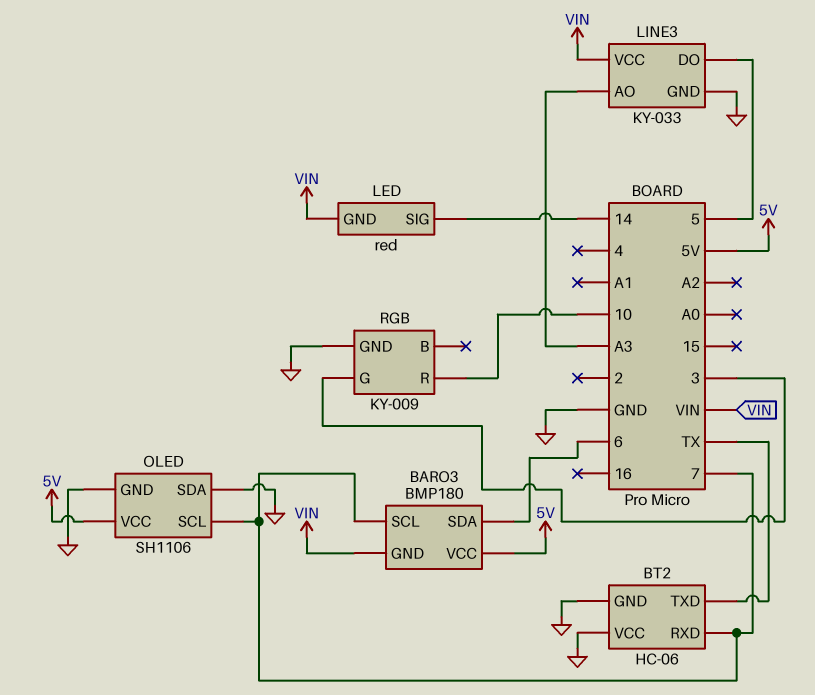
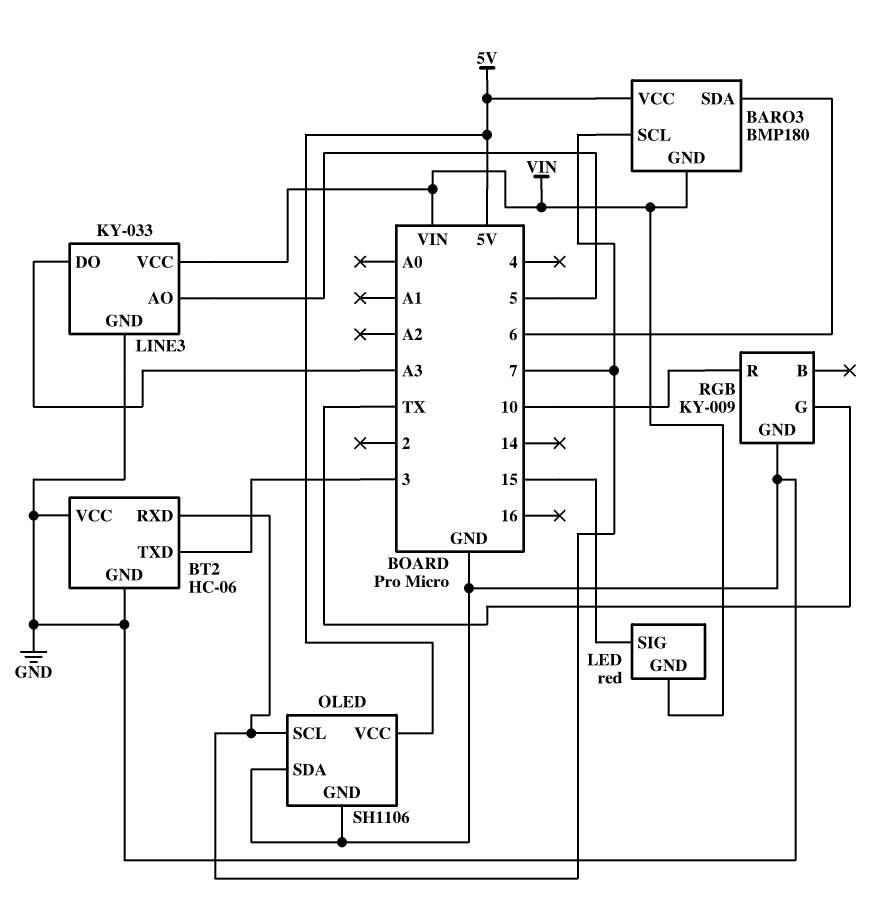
BT2 pin TXD: TX -> 3
LED pin SIG: 14 -> 15
LINE3 pin AO: A3 -> 5
LINE3 pin DO: 5 -> A3
RGB pin G: 3 -> TX

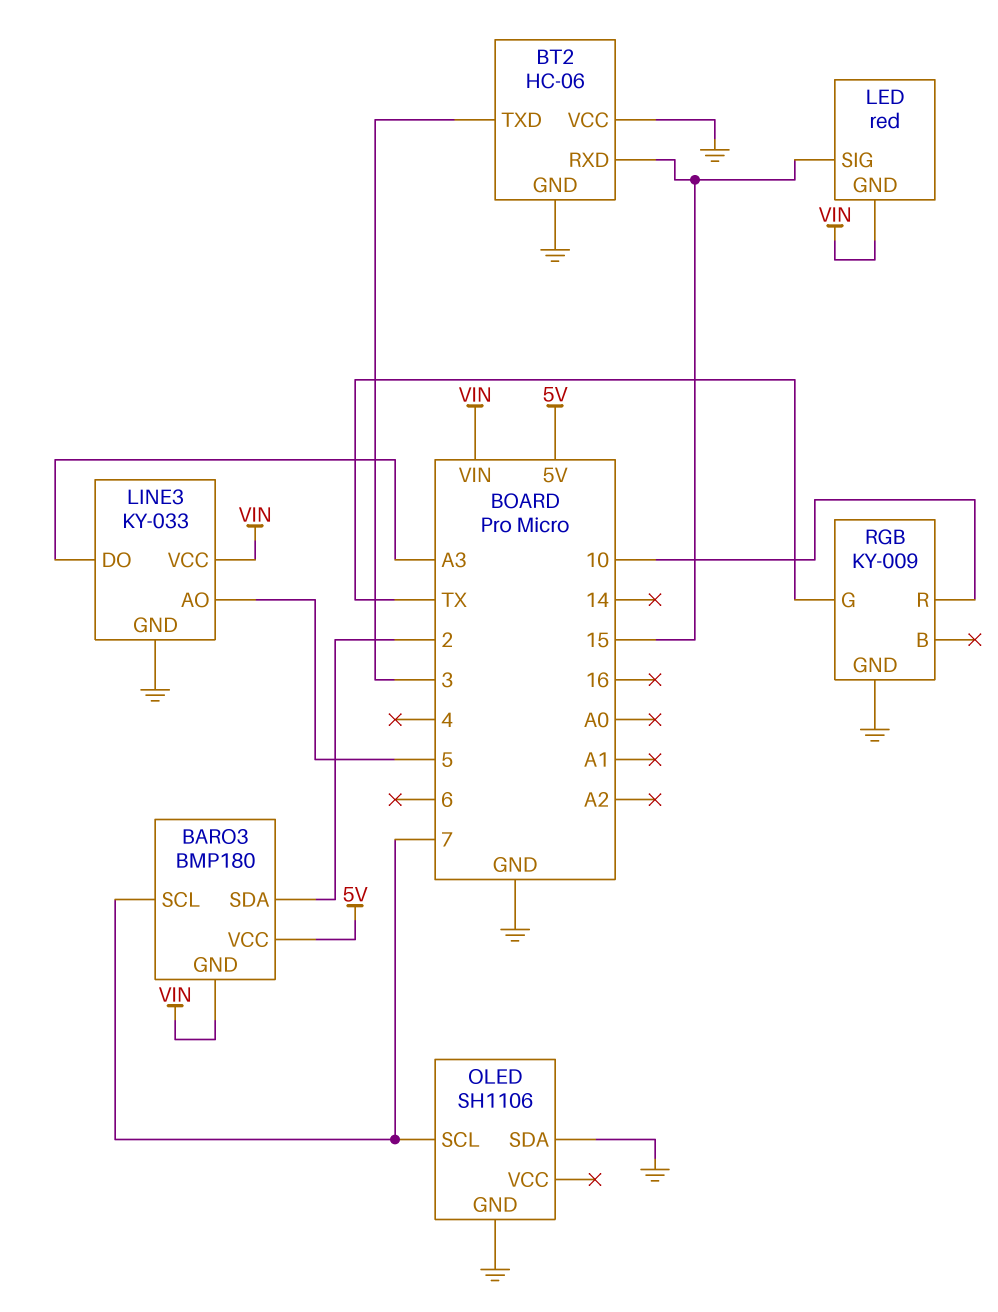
BARO3 pin SDA: 6 -> 2
BT2 pin RXD: 7 -> 15
OLED pin VCC: 5V -> none

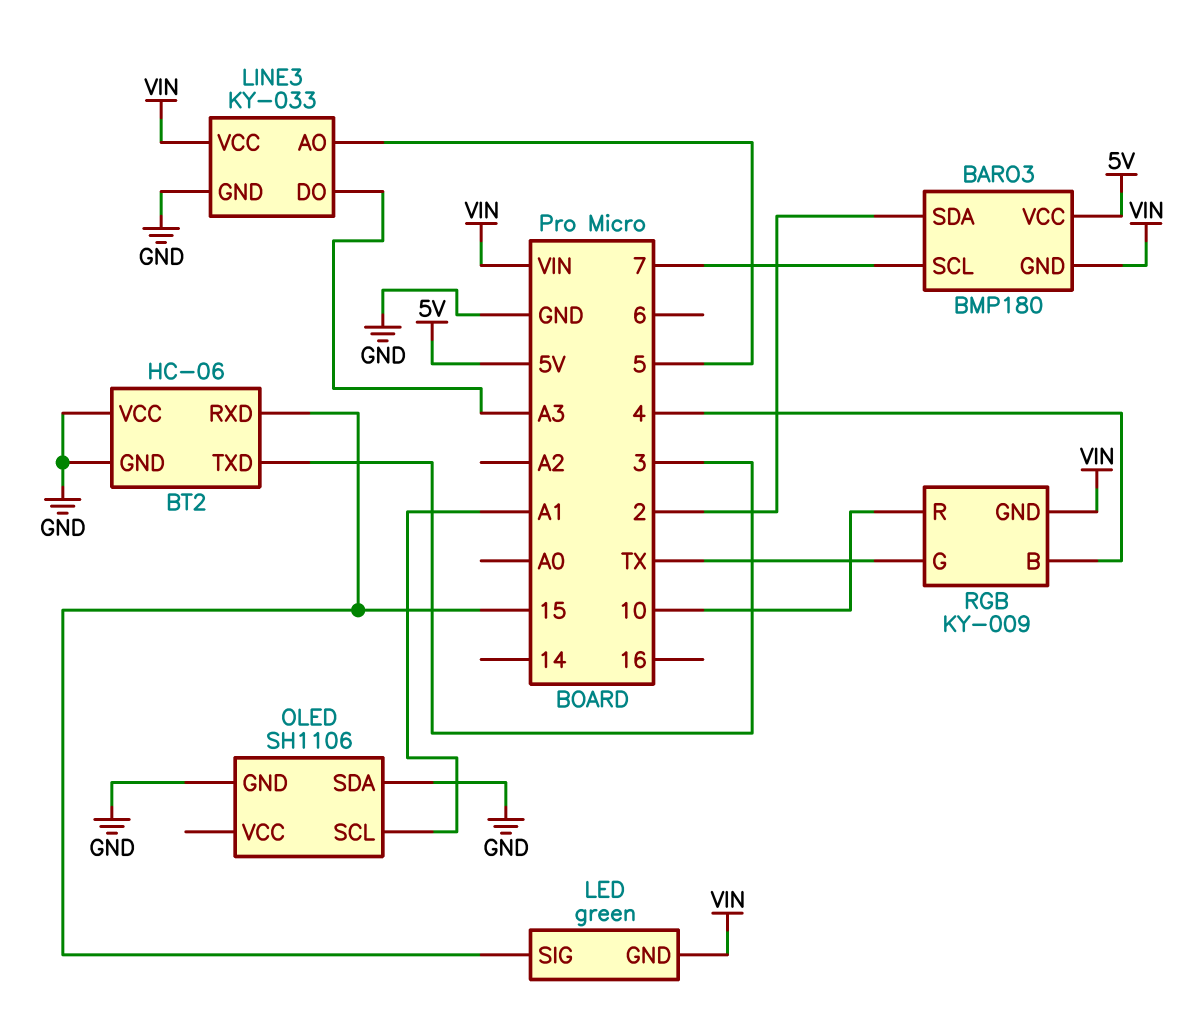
LED: red -> green
OLED pin SCL: 7 -> A1
RGB pin B: none -> 4
RGB pin GND: GND -> VIN

